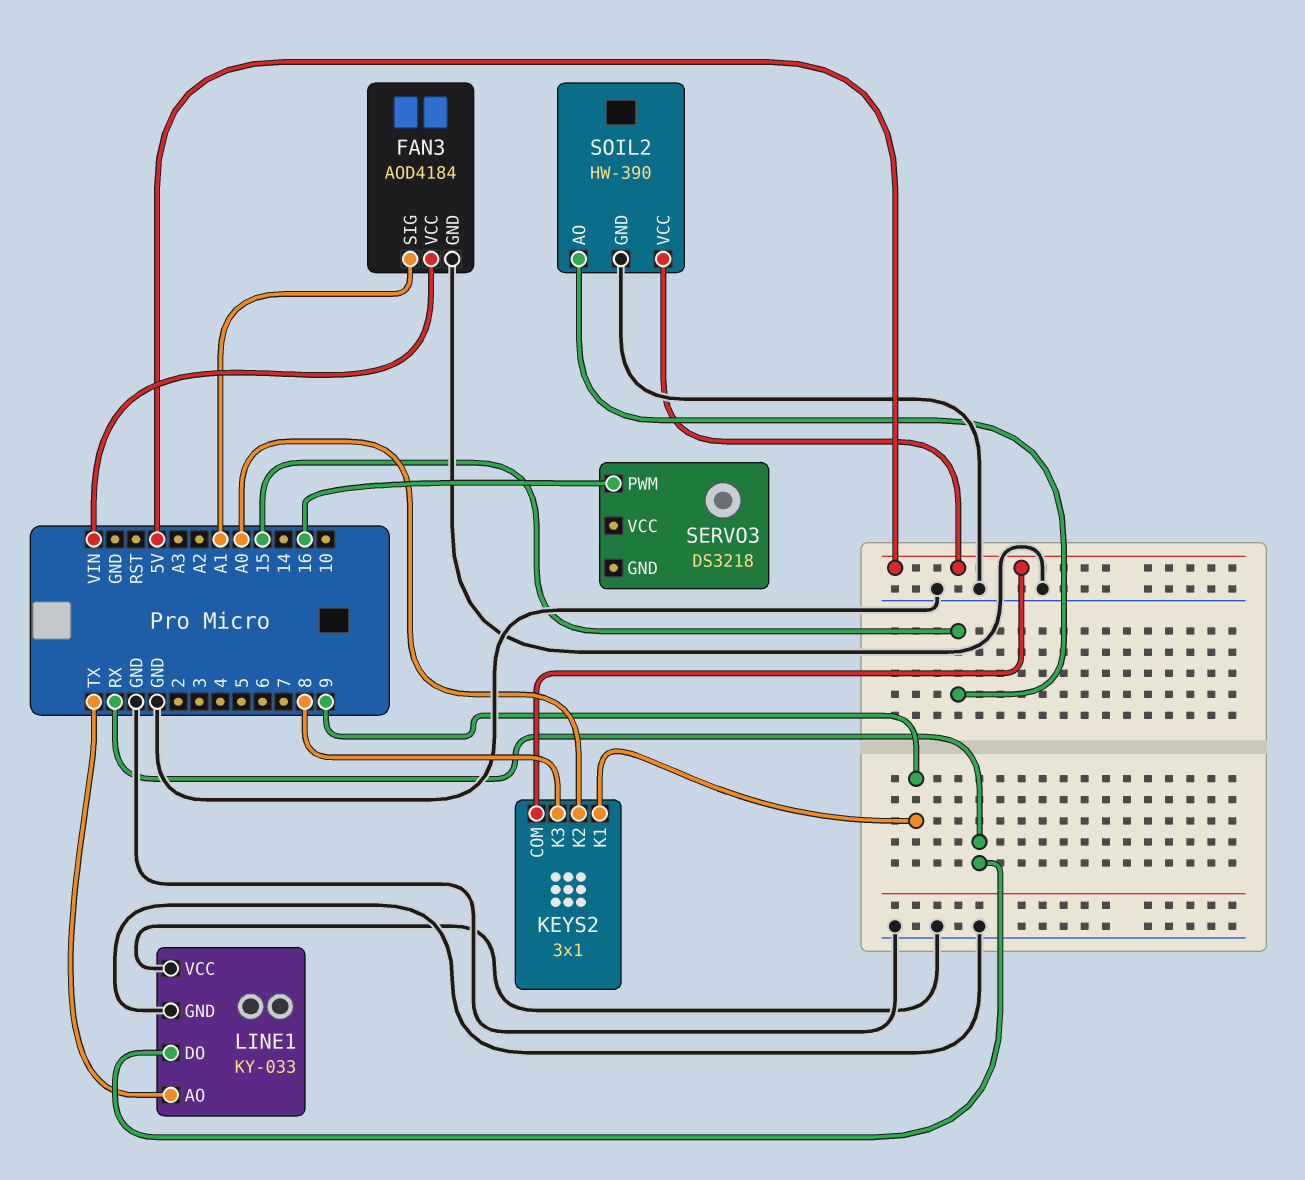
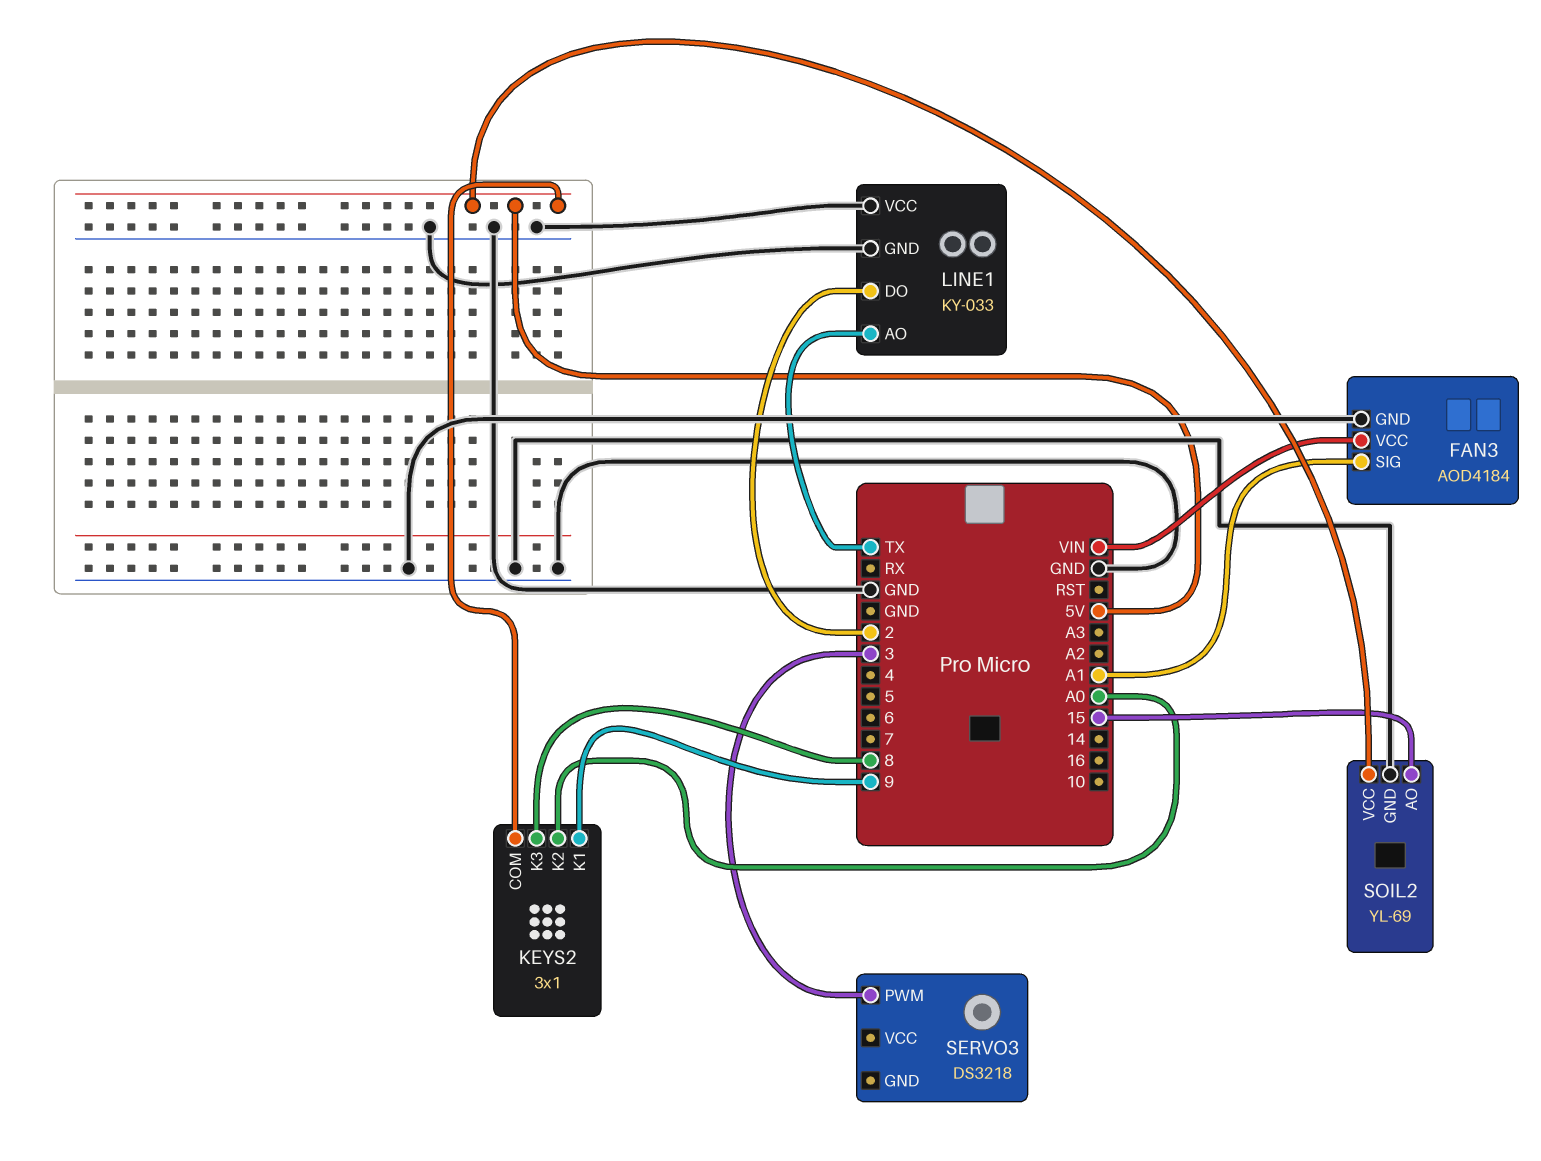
LINE1 pin DO: RX -> 2
SERVO3 pin PWM: 16 -> 3
SOIL2: HW-390 -> YL-69

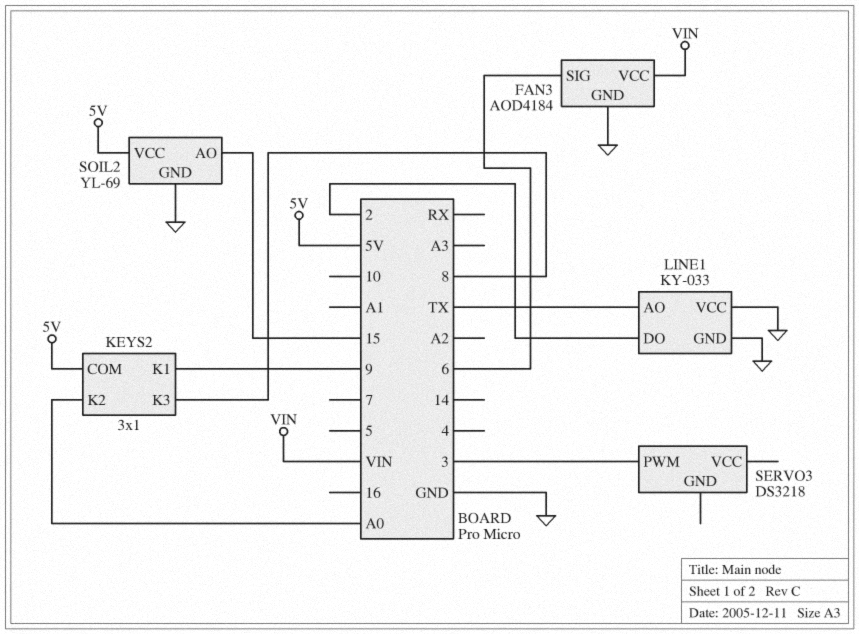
FAN3 pin SIG: A1 -> 6

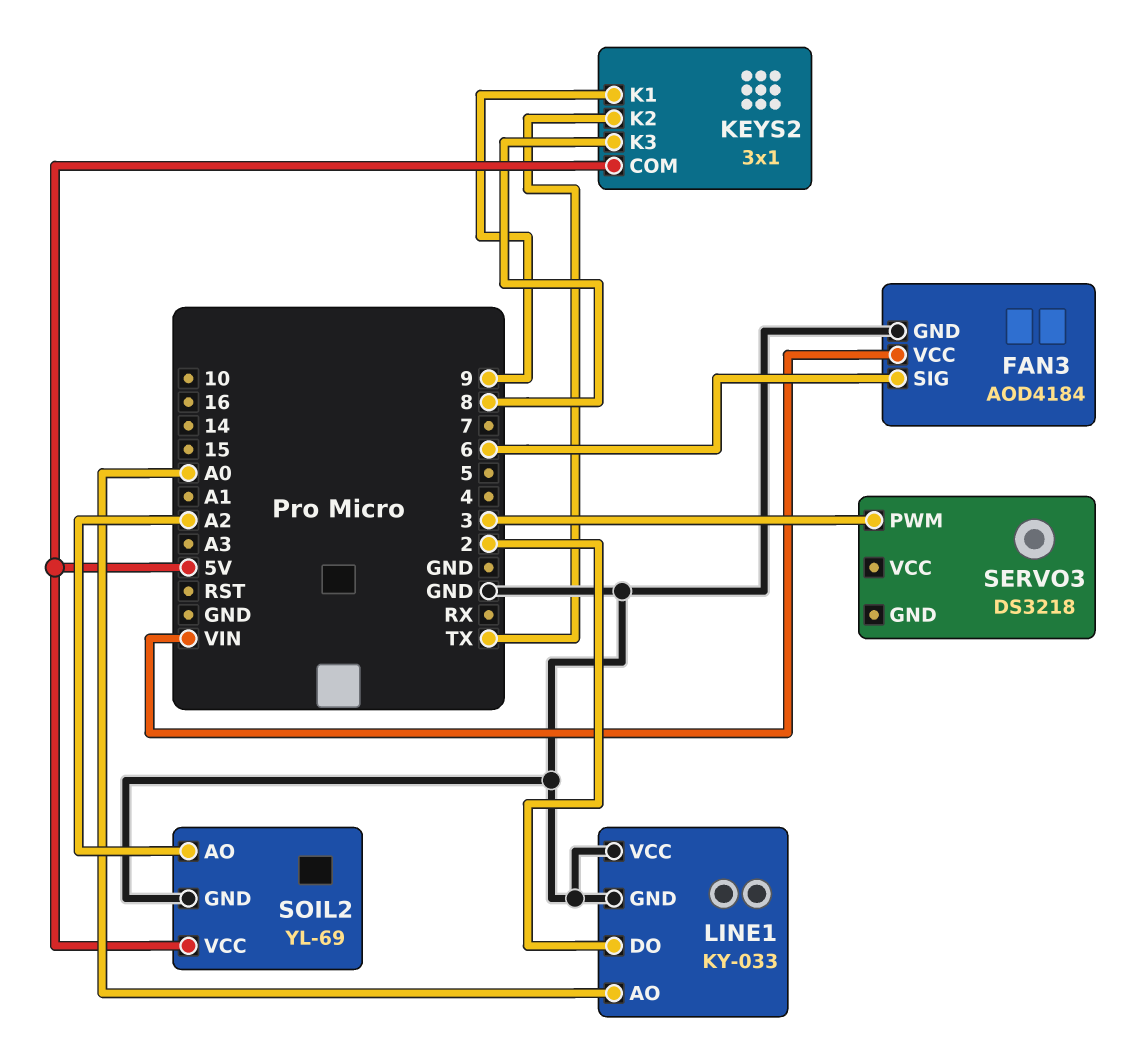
KEYS2 pin K2: A0 -> TX
LINE1 pin AO: TX -> A0
SOIL2 pin AO: 15 -> A2

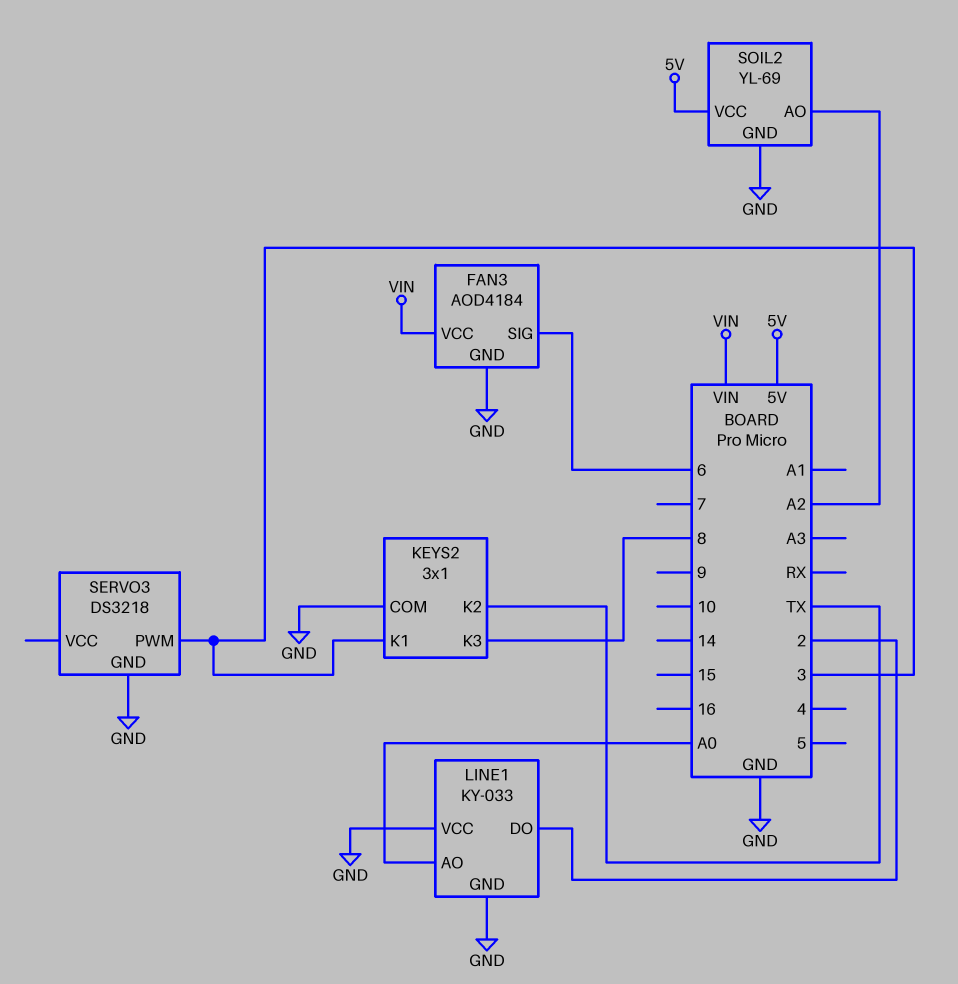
KEYS2 pin COM: 5V -> GND
KEYS2 pin K1: 9 -> 3
SERVO3 pin GND: none -> GND

